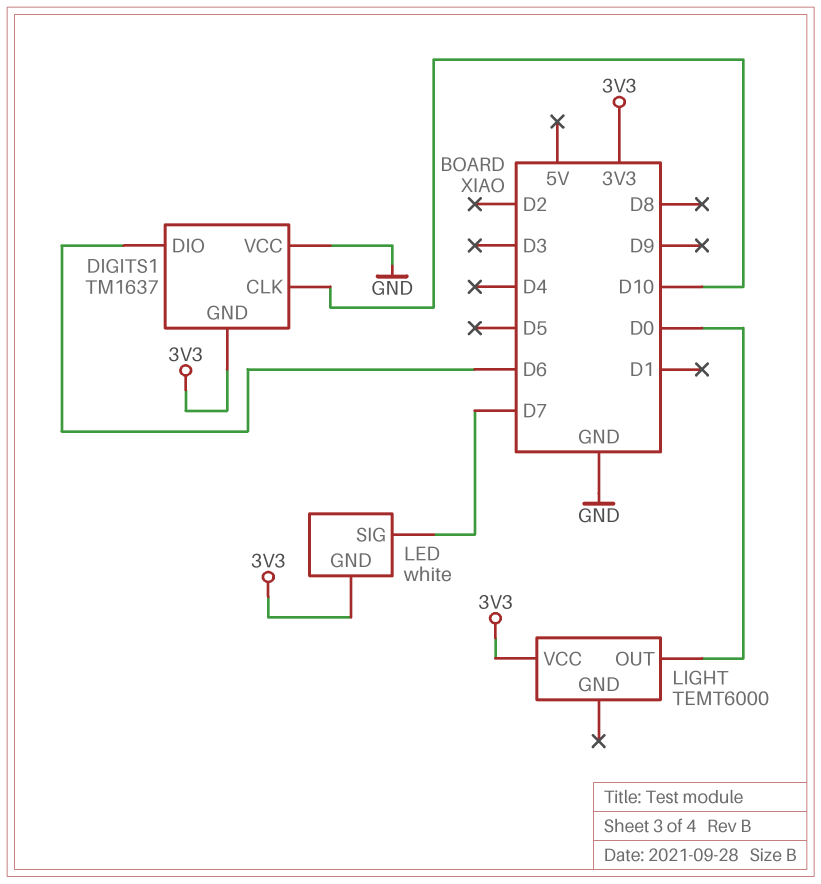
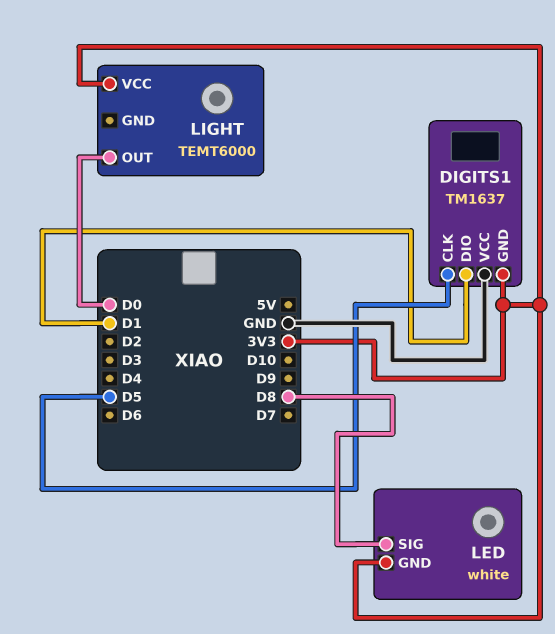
DIGITS1 pin CLK: D10 -> D5
DIGITS1 pin DIO: D6 -> D1
LED pin SIG: D7 -> D8

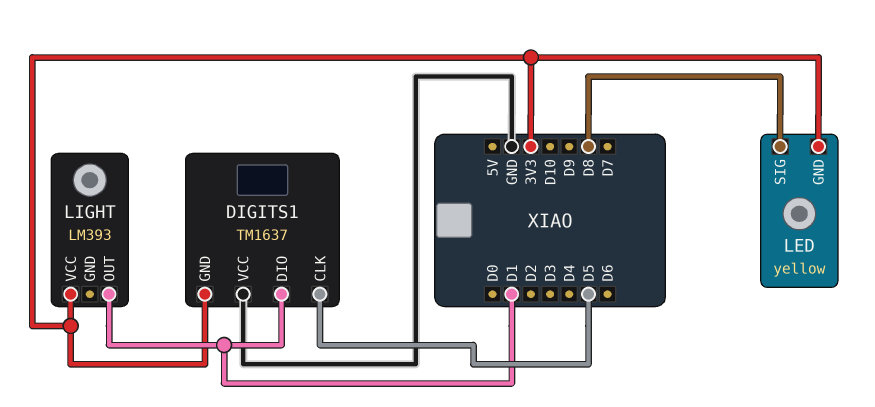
LED: white -> yellow
LIGHT: TEMT6000 -> LM393
LIGHT pin OUT: D0 -> D1

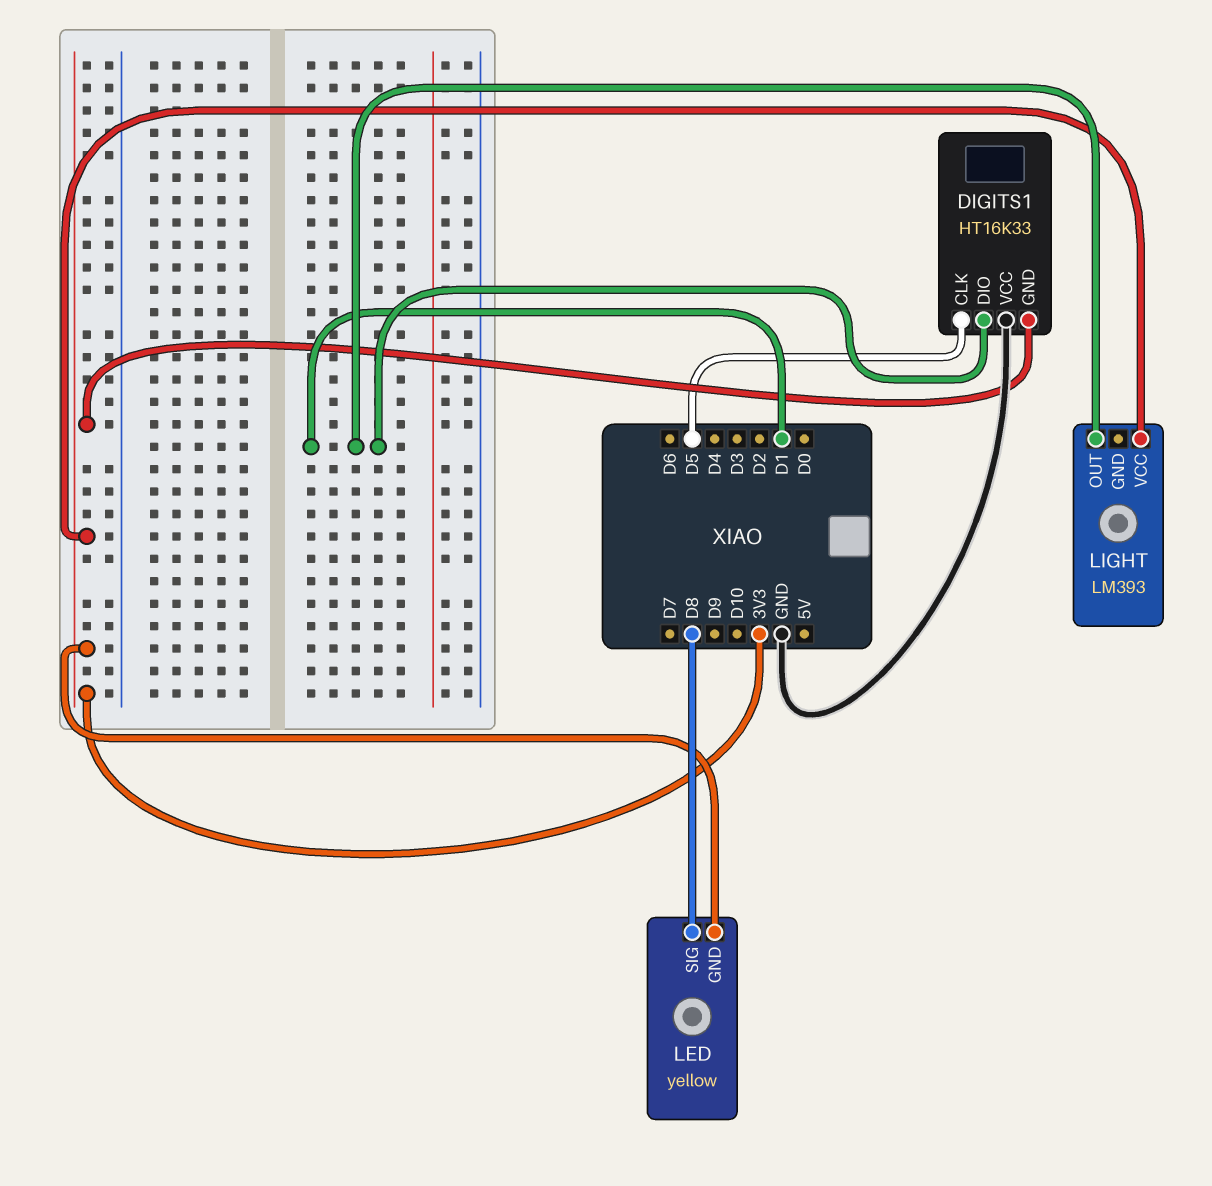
DIGITS1: TM1637 -> HT16K33

